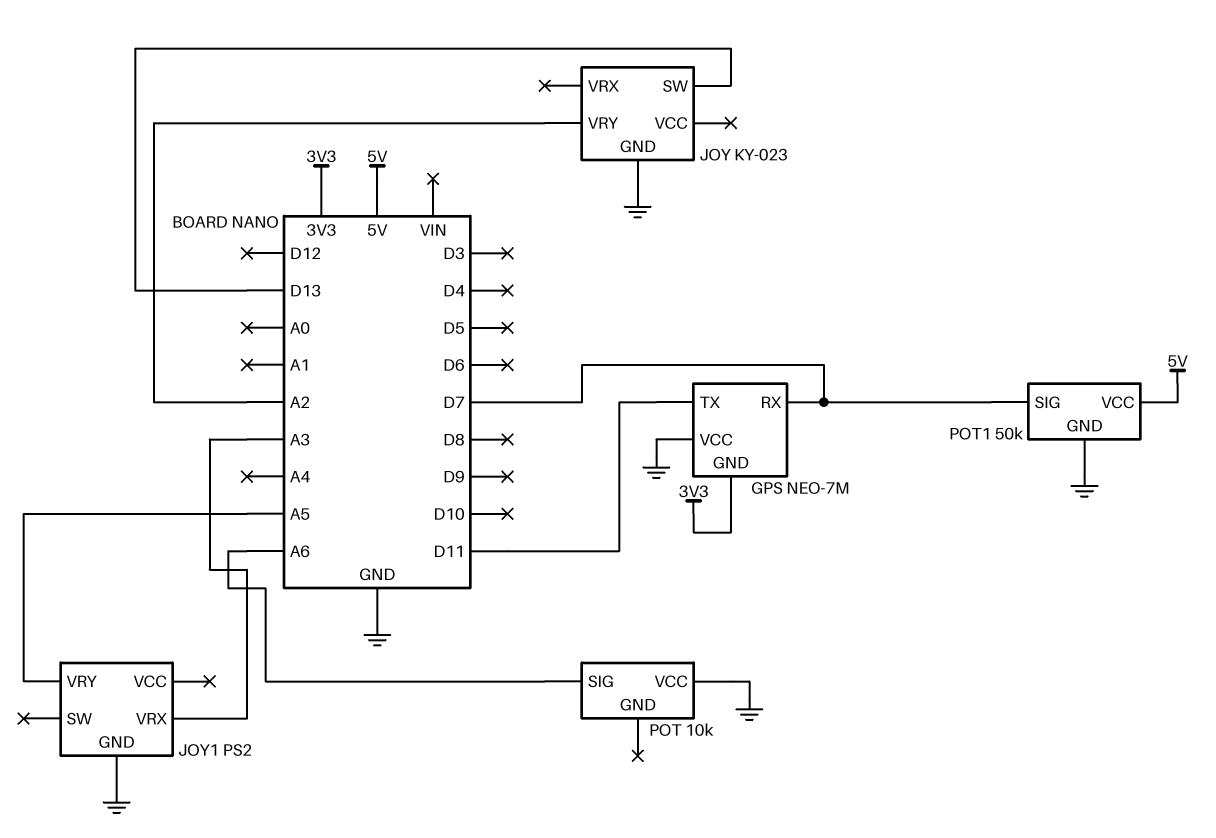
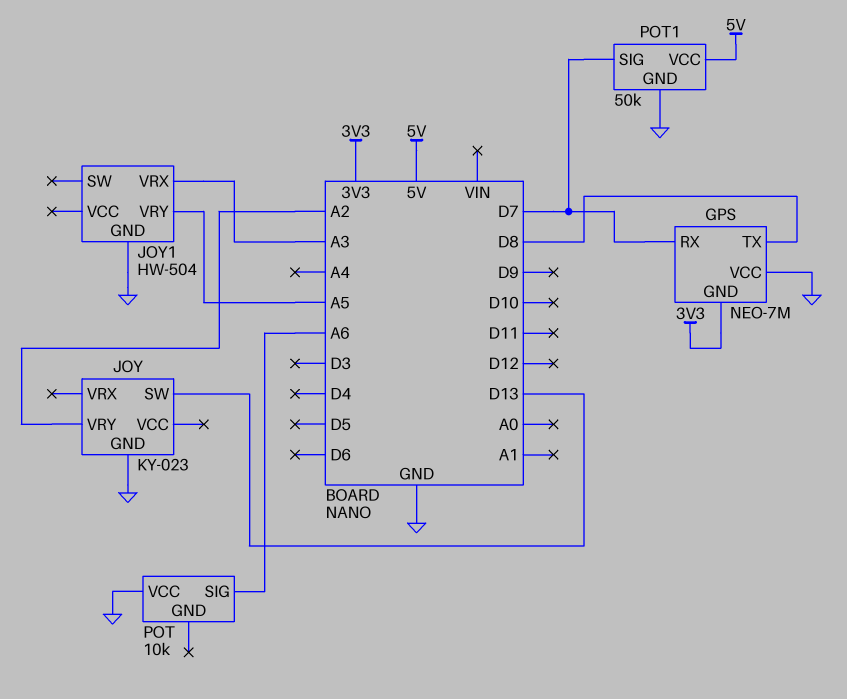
GPS pin TX: D11 -> D8
JOY1: PS2 -> HW-504

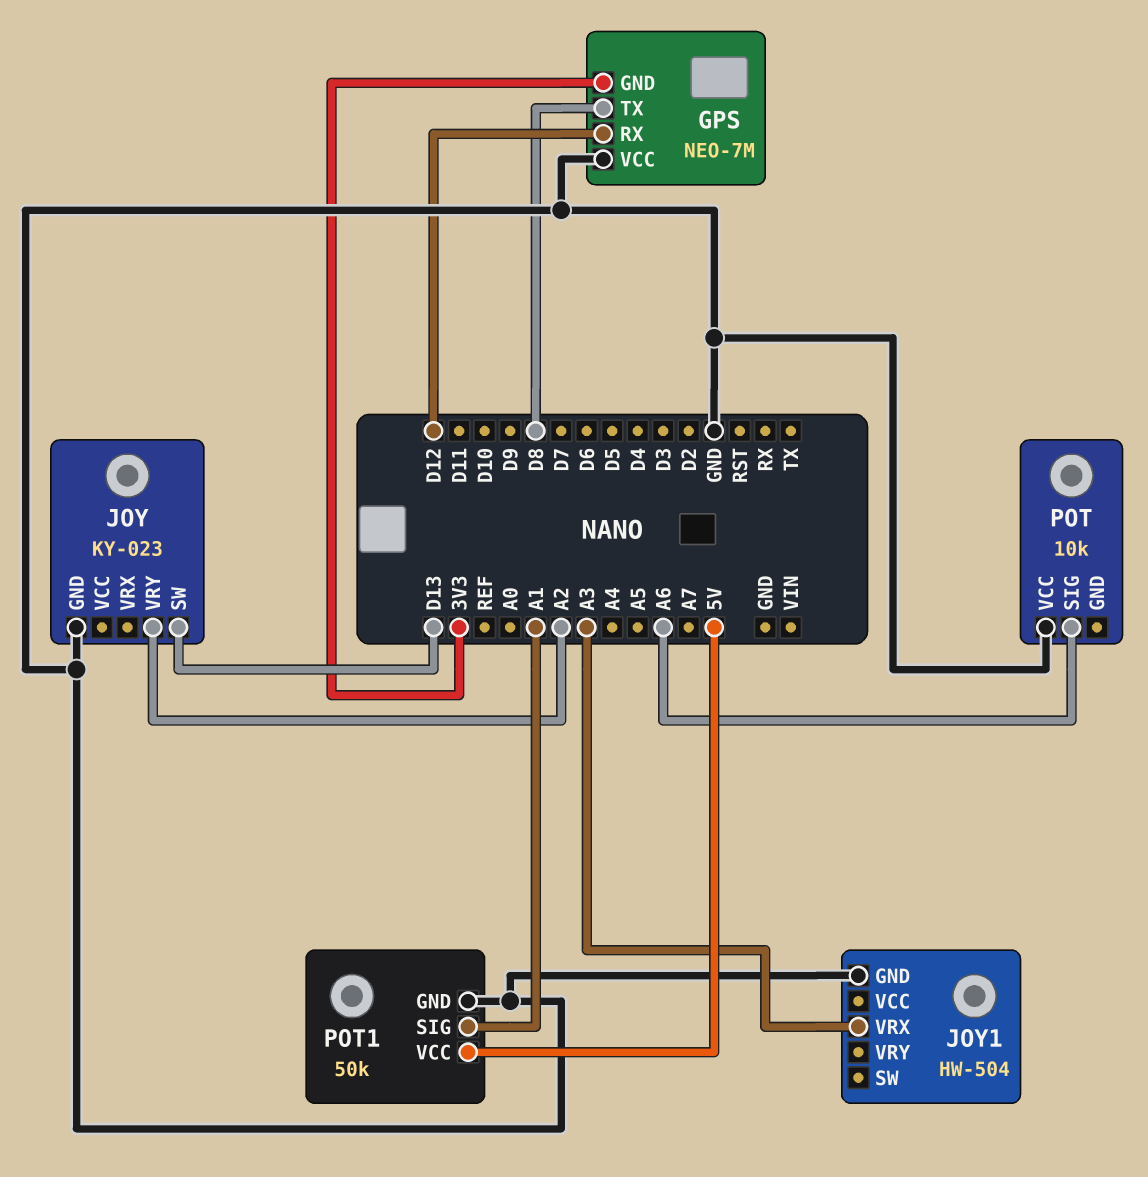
GPS pin RX: D7 -> D12
JOY1 pin VRY: A5 -> none
POT1 pin SIG: D7 -> A1

